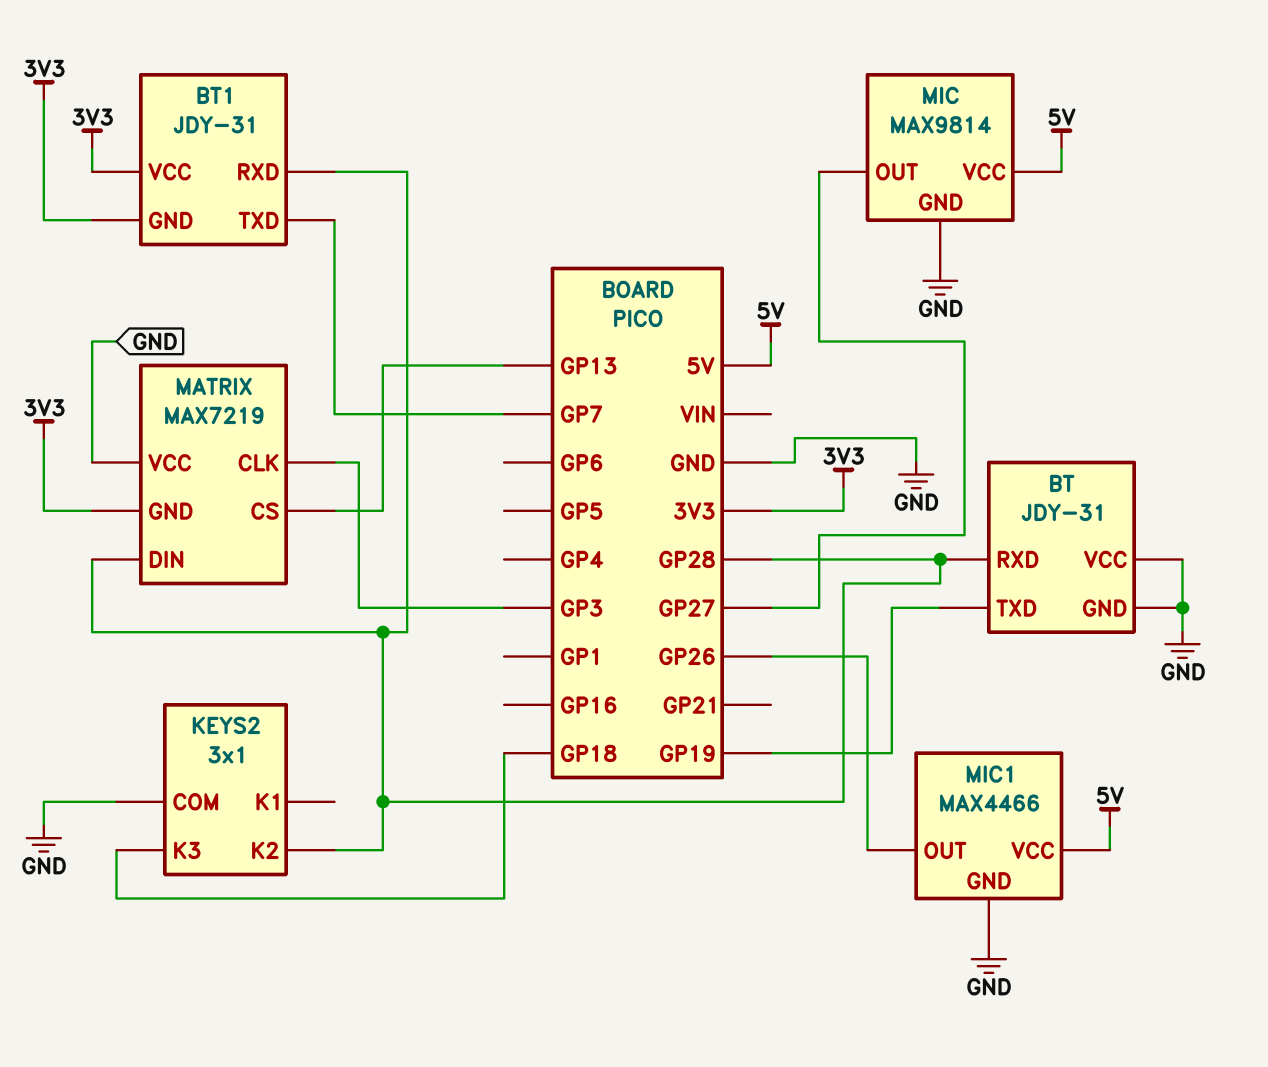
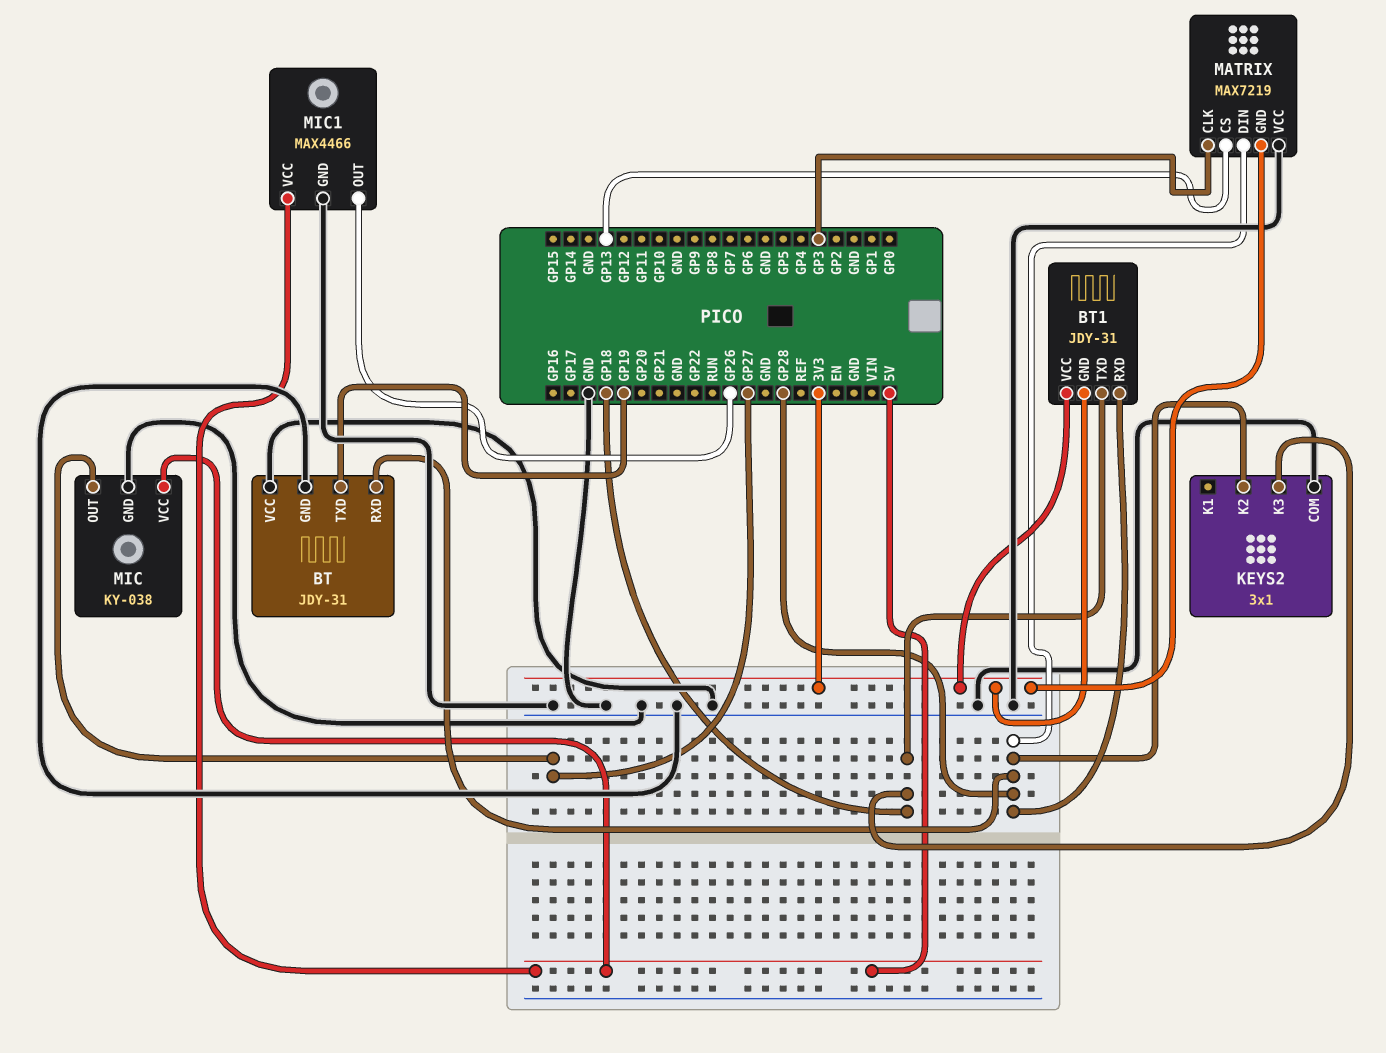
BT1 pin TXD: GP7 -> GP18
MIC: MAX9814 -> KY-038

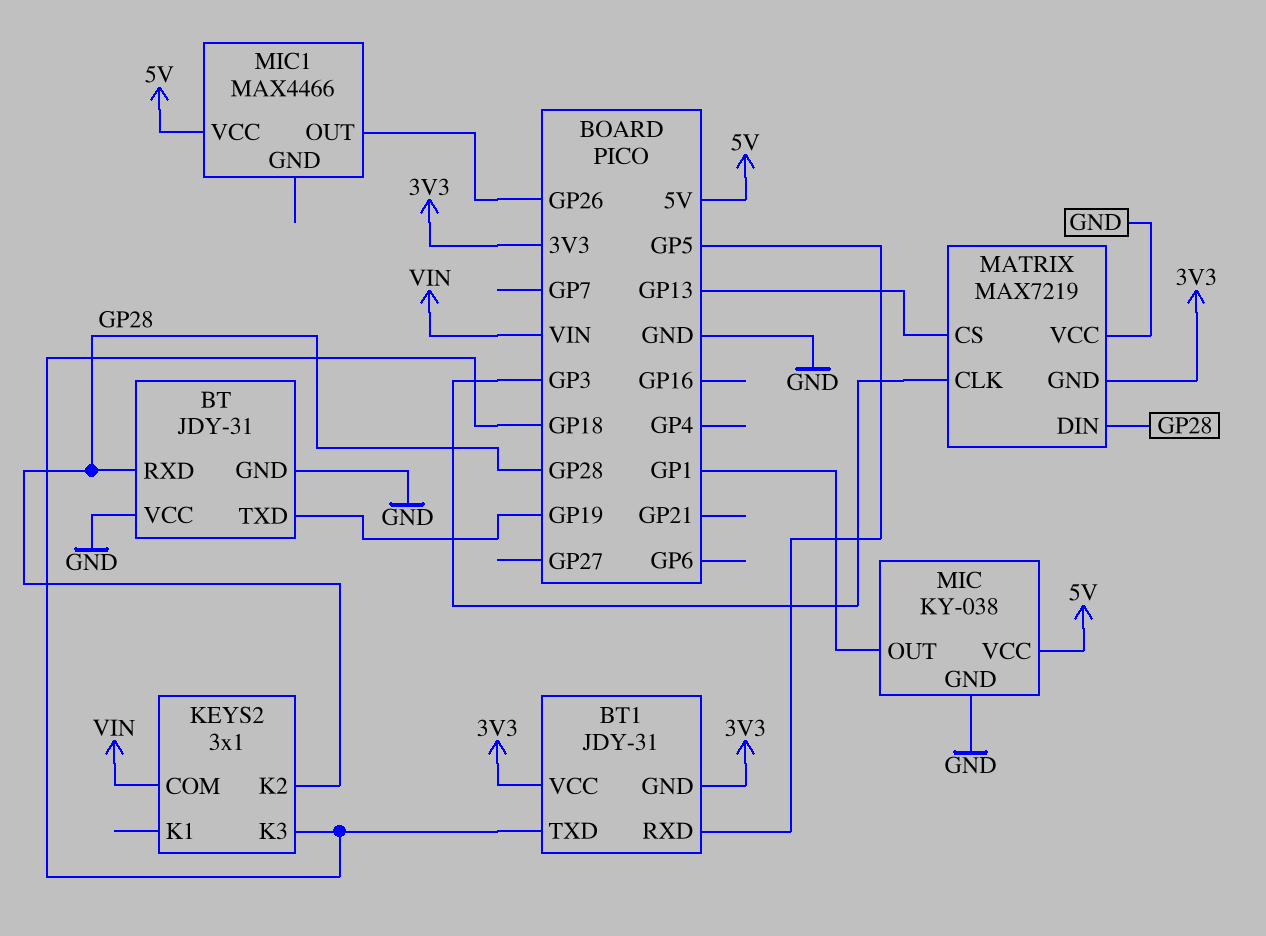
BT1 pin RXD: GP28 -> GP5
KEYS2 pin COM: GND -> VIN
MIC pin OUT: GP27 -> GP1
MIC1 pin GND: GND -> none

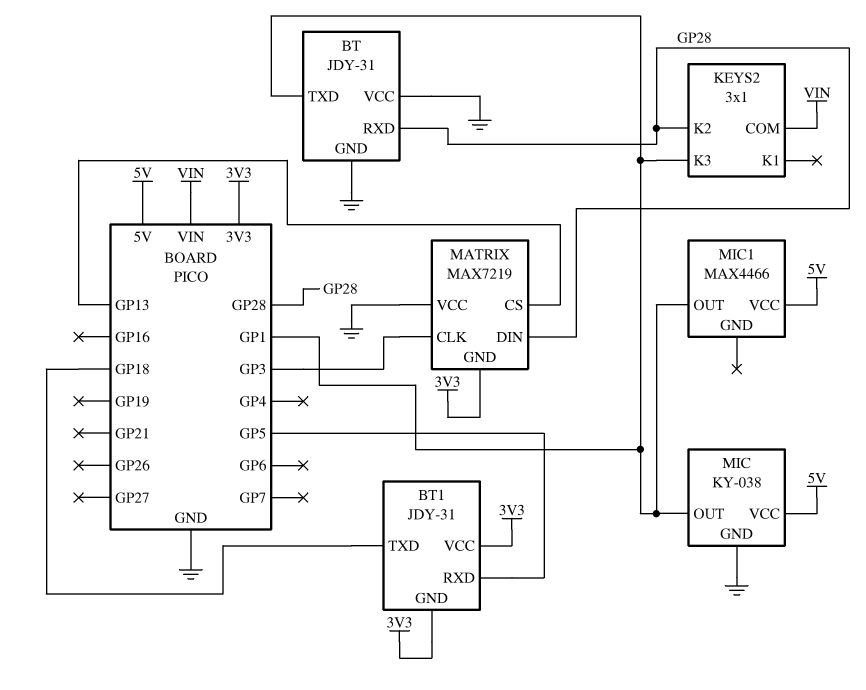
BT pin TXD: GP19 -> GP1
KEYS2 pin K3: GP18 -> GP1
MIC1 pin OUT: GP26 -> GP1

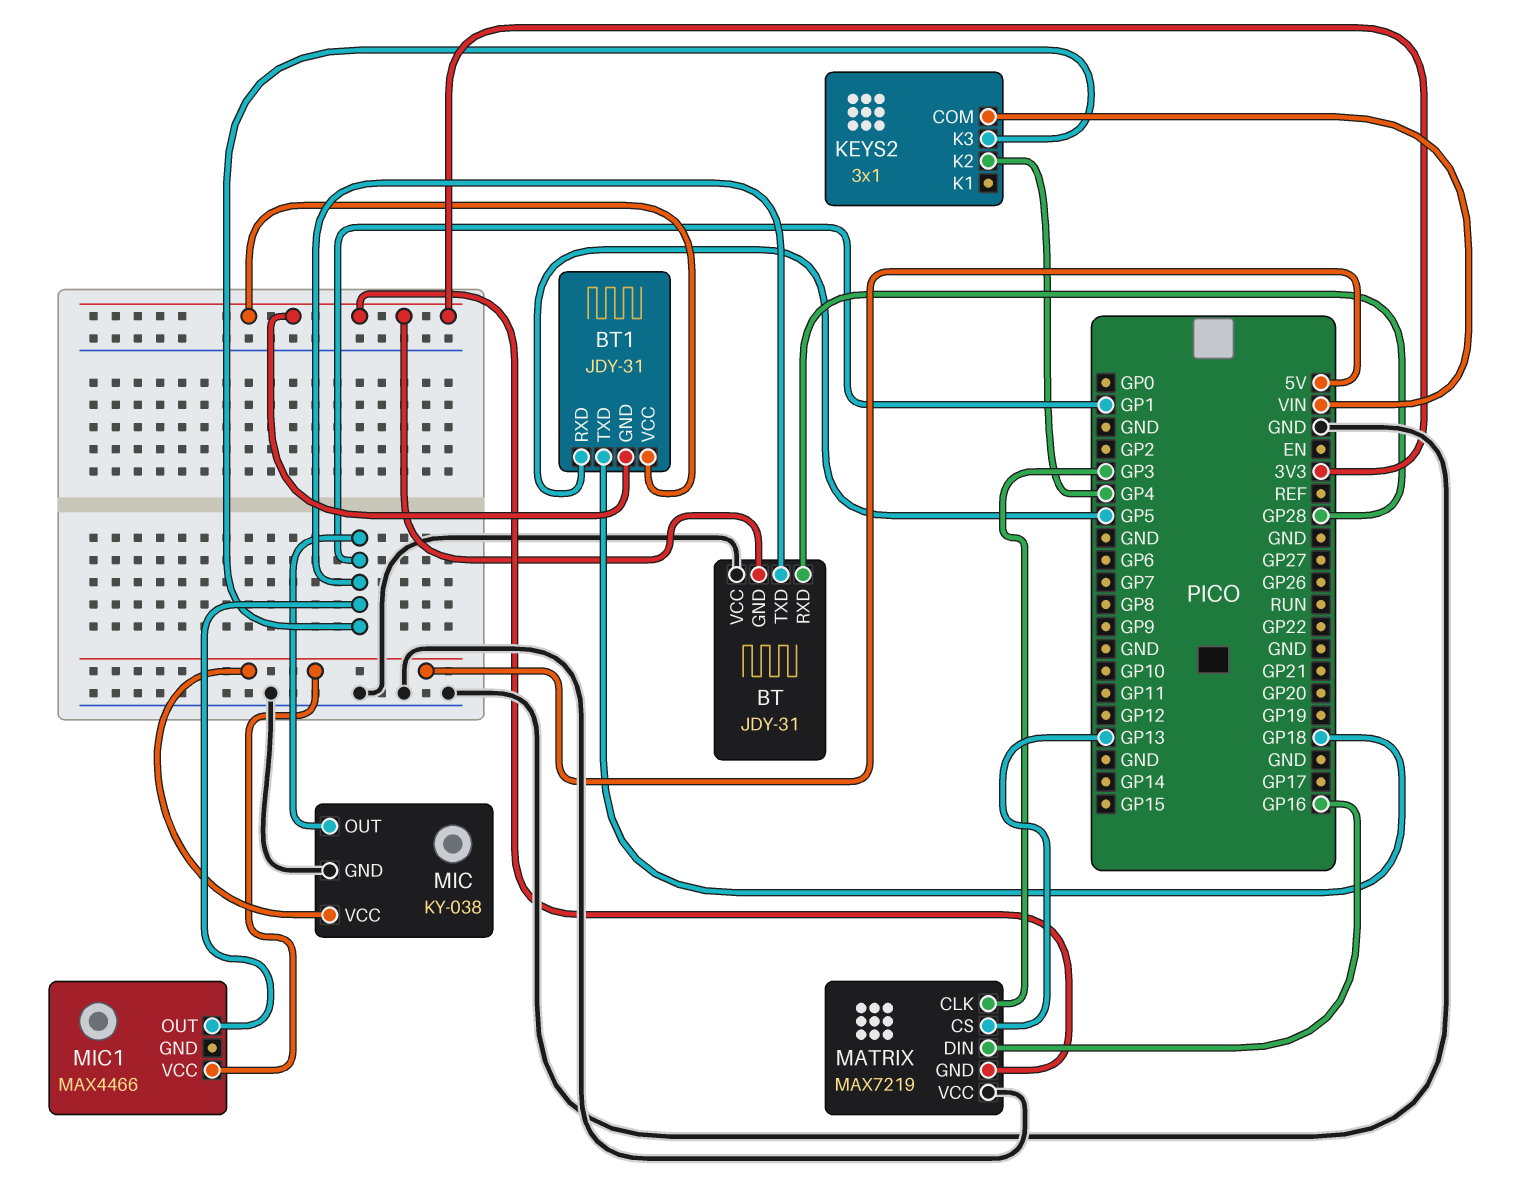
BT pin GND: GND -> 3V3
KEYS2 pin K2: GP28 -> GP4
MATRIX pin DIN: GP28 -> GP16

